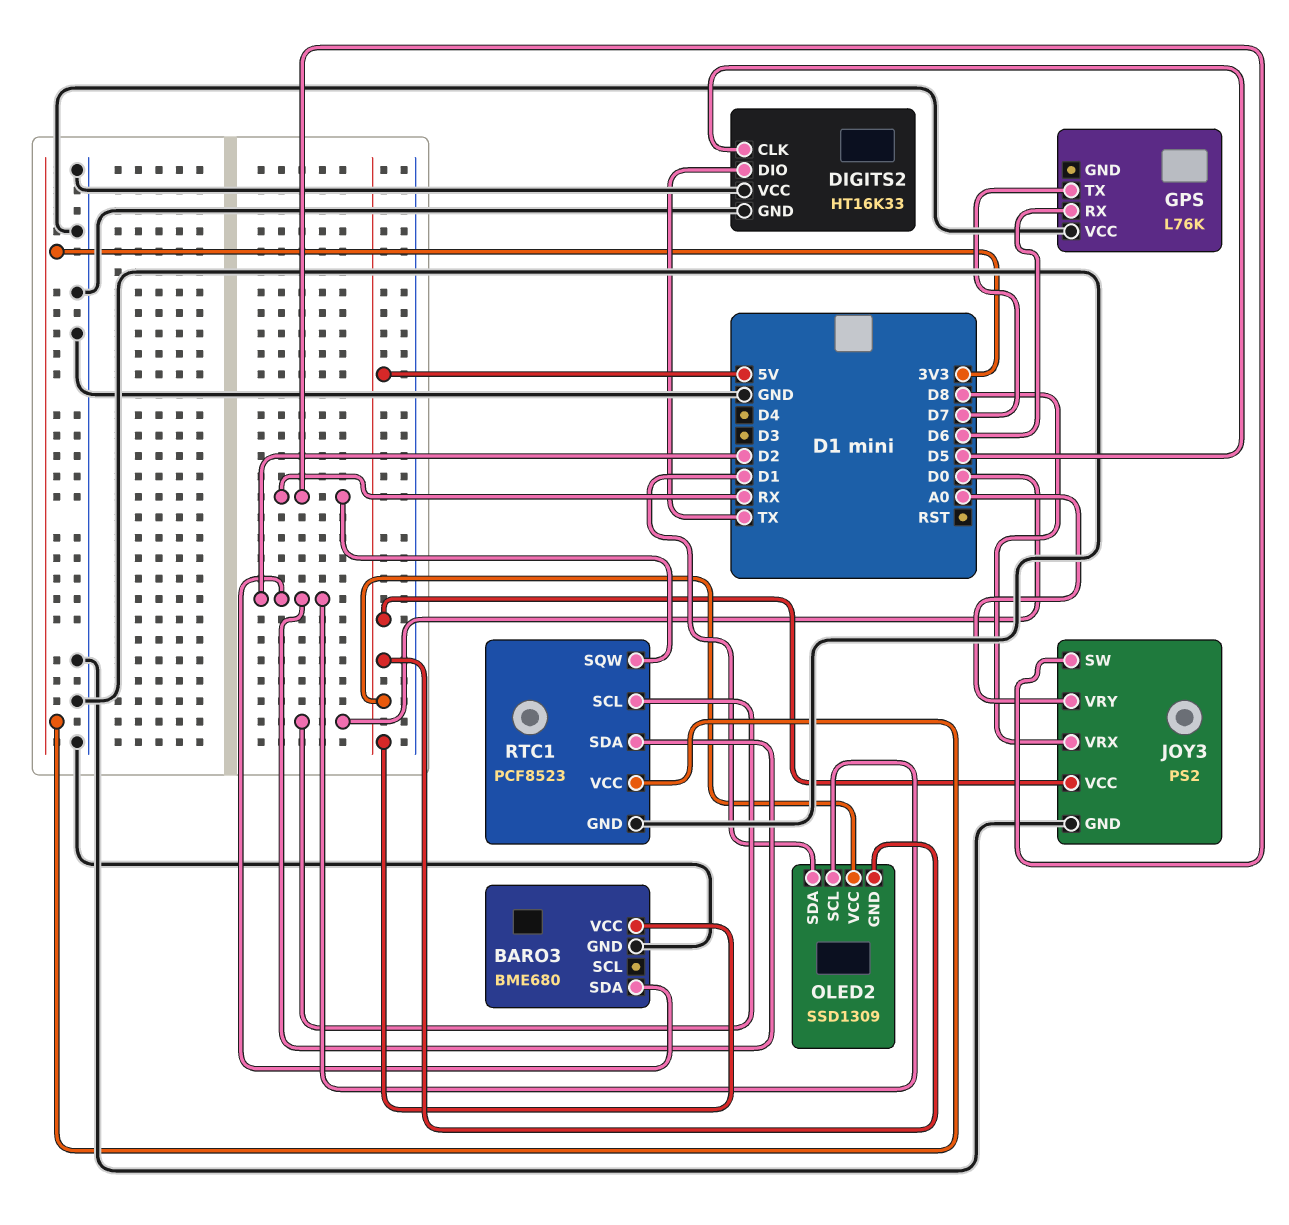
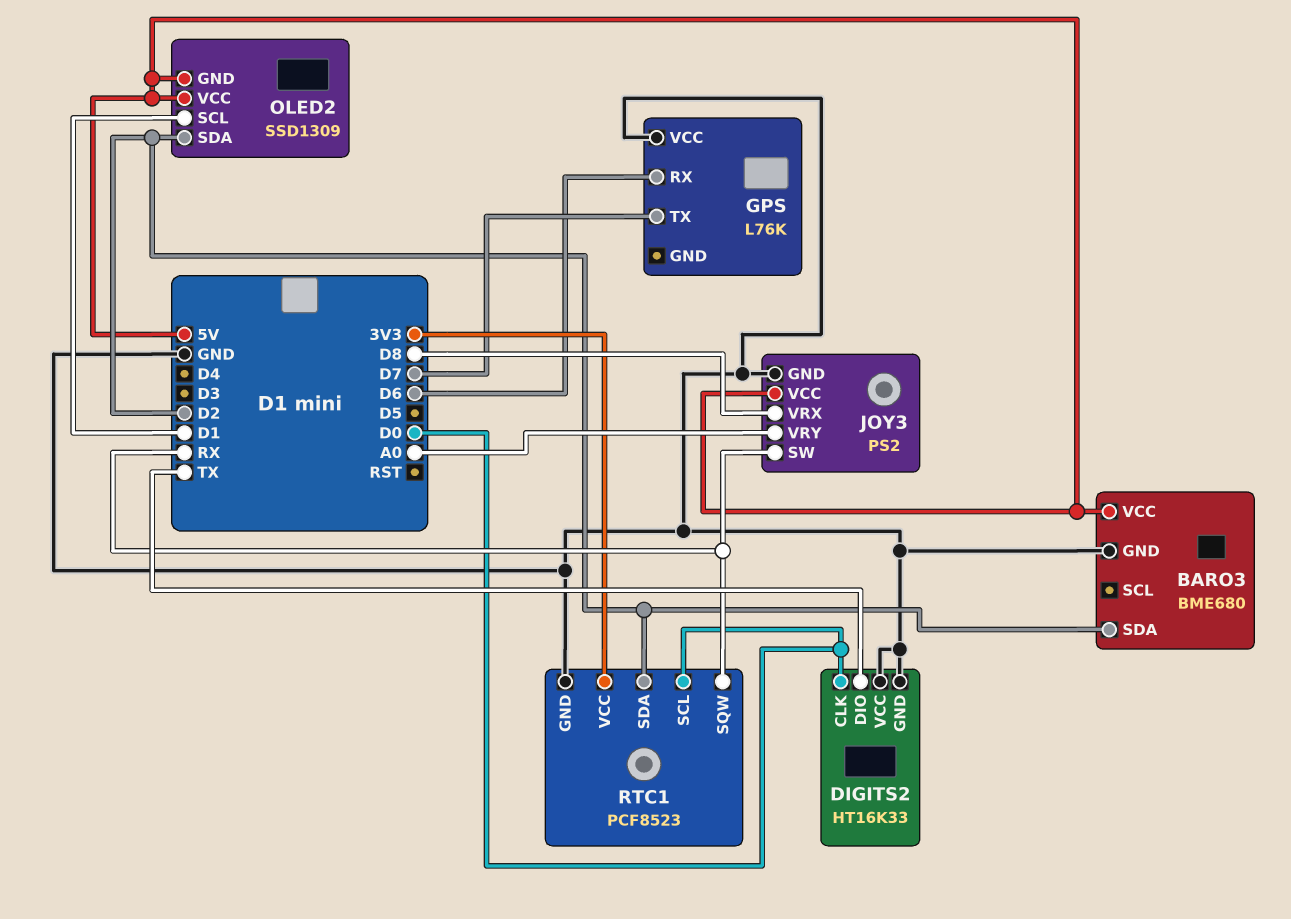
DIGITS2 pin CLK: D5 -> D0
OLED2 pin SCL: D2 -> D1
OLED2 pin SDA: D1 -> D2

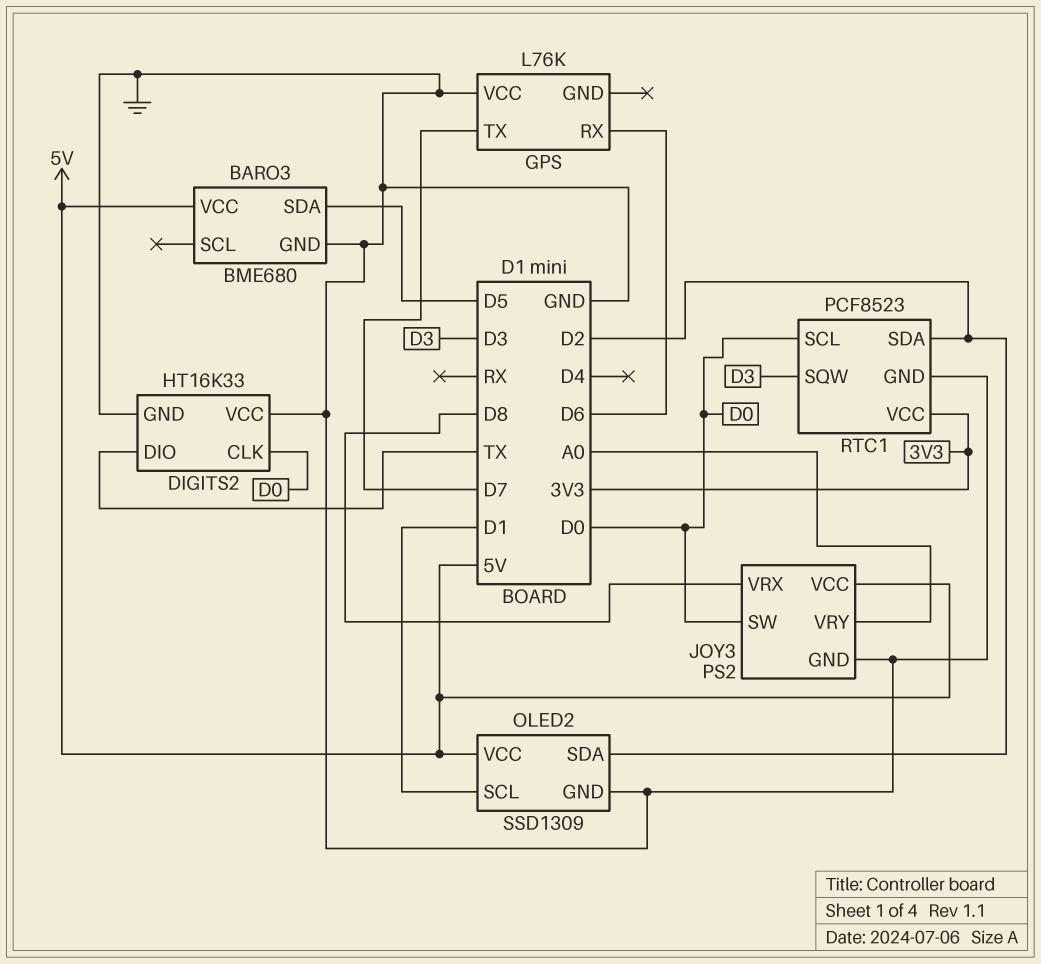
BARO3 pin SDA: D2 -> D5
JOY3 pin SW: RX -> D0
OLED2 pin GND: 5V -> GND
RTC1 pin SQW: RX -> D3

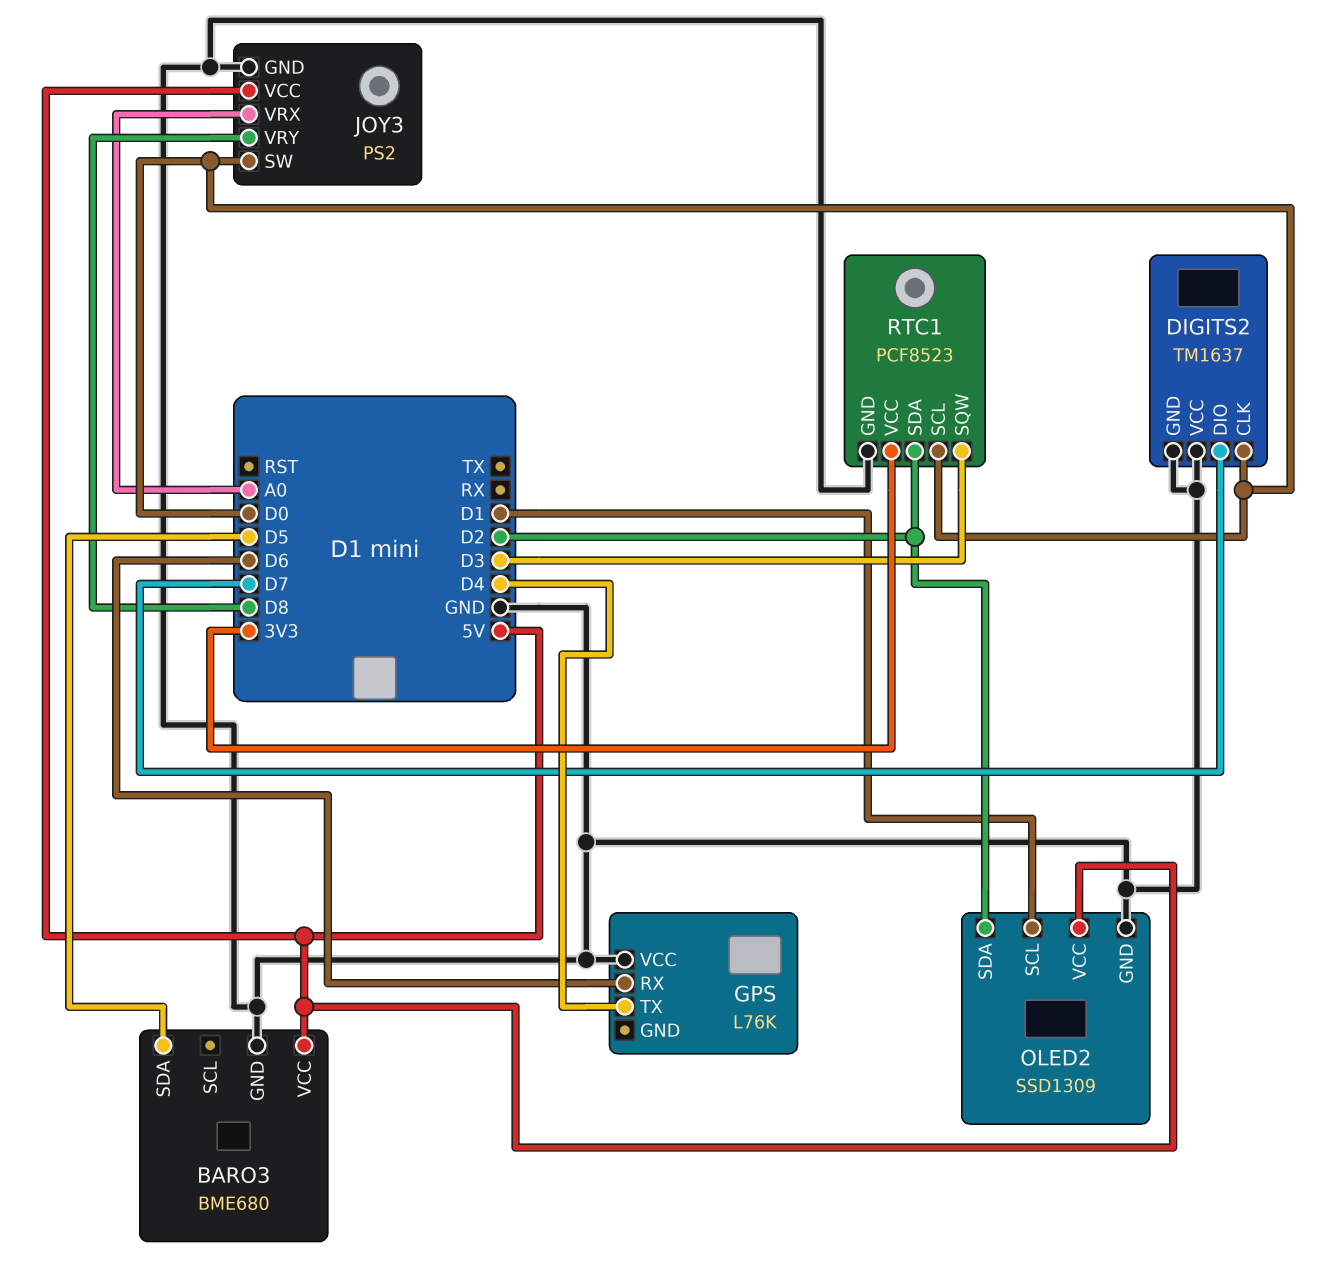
DIGITS2: HT16K33 -> TM1637
DIGITS2 pin DIO: TX -> D7
GPS pin TX: D7 -> D4
JOY3 pin VRX: D8 -> A0
JOY3 pin VRY: A0 -> D8

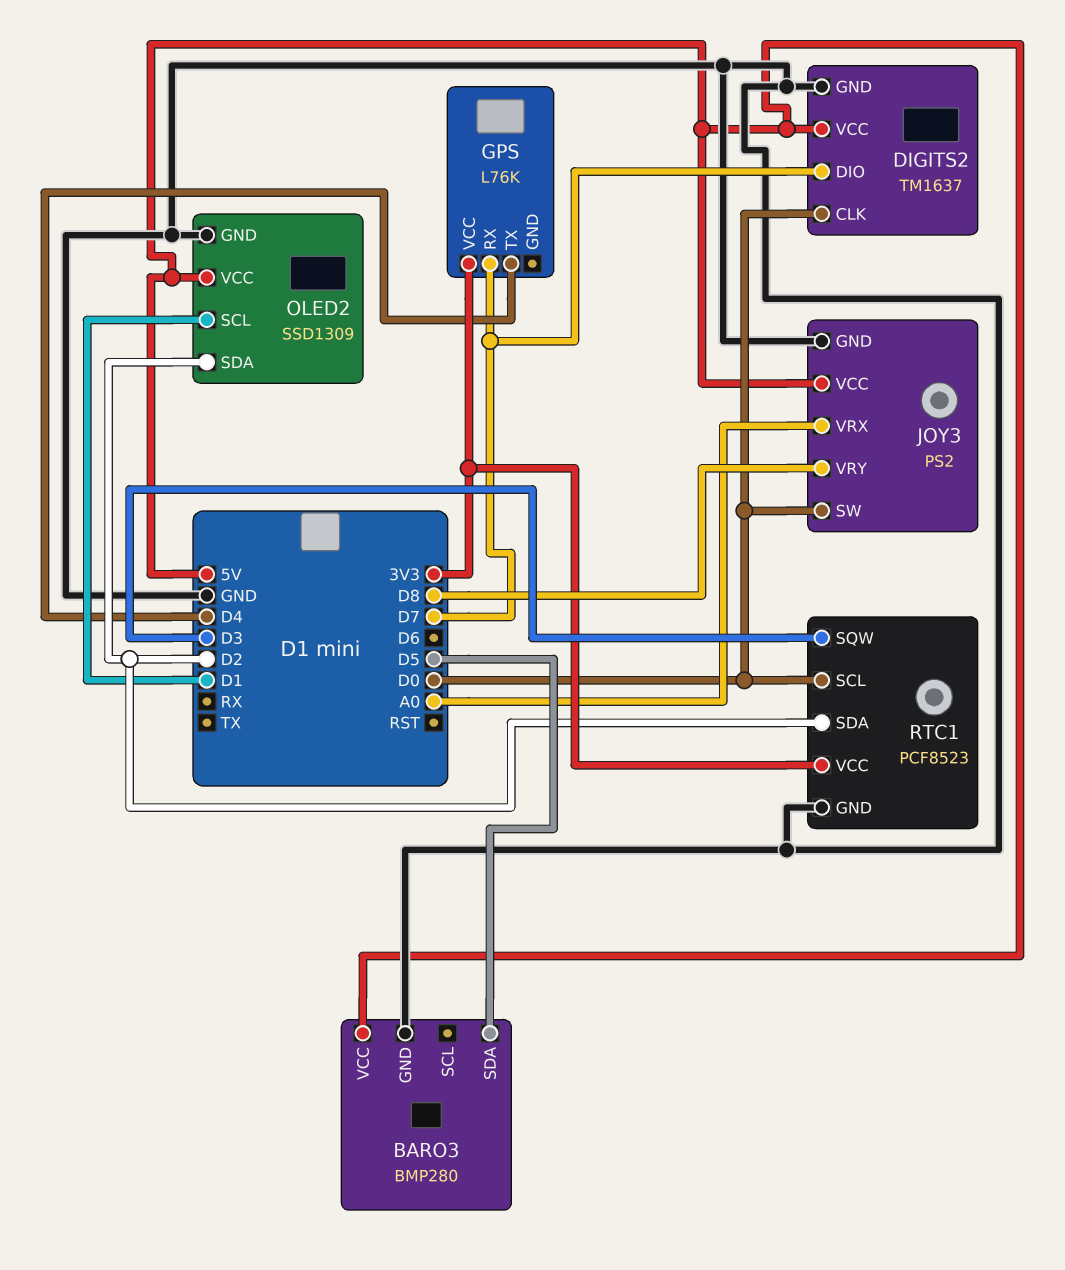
BARO3: BME680 -> BMP280
DIGITS2 pin VCC: GND -> 5V
GPS pin RX: D6 -> D7
GPS pin VCC: GND -> 3V3

